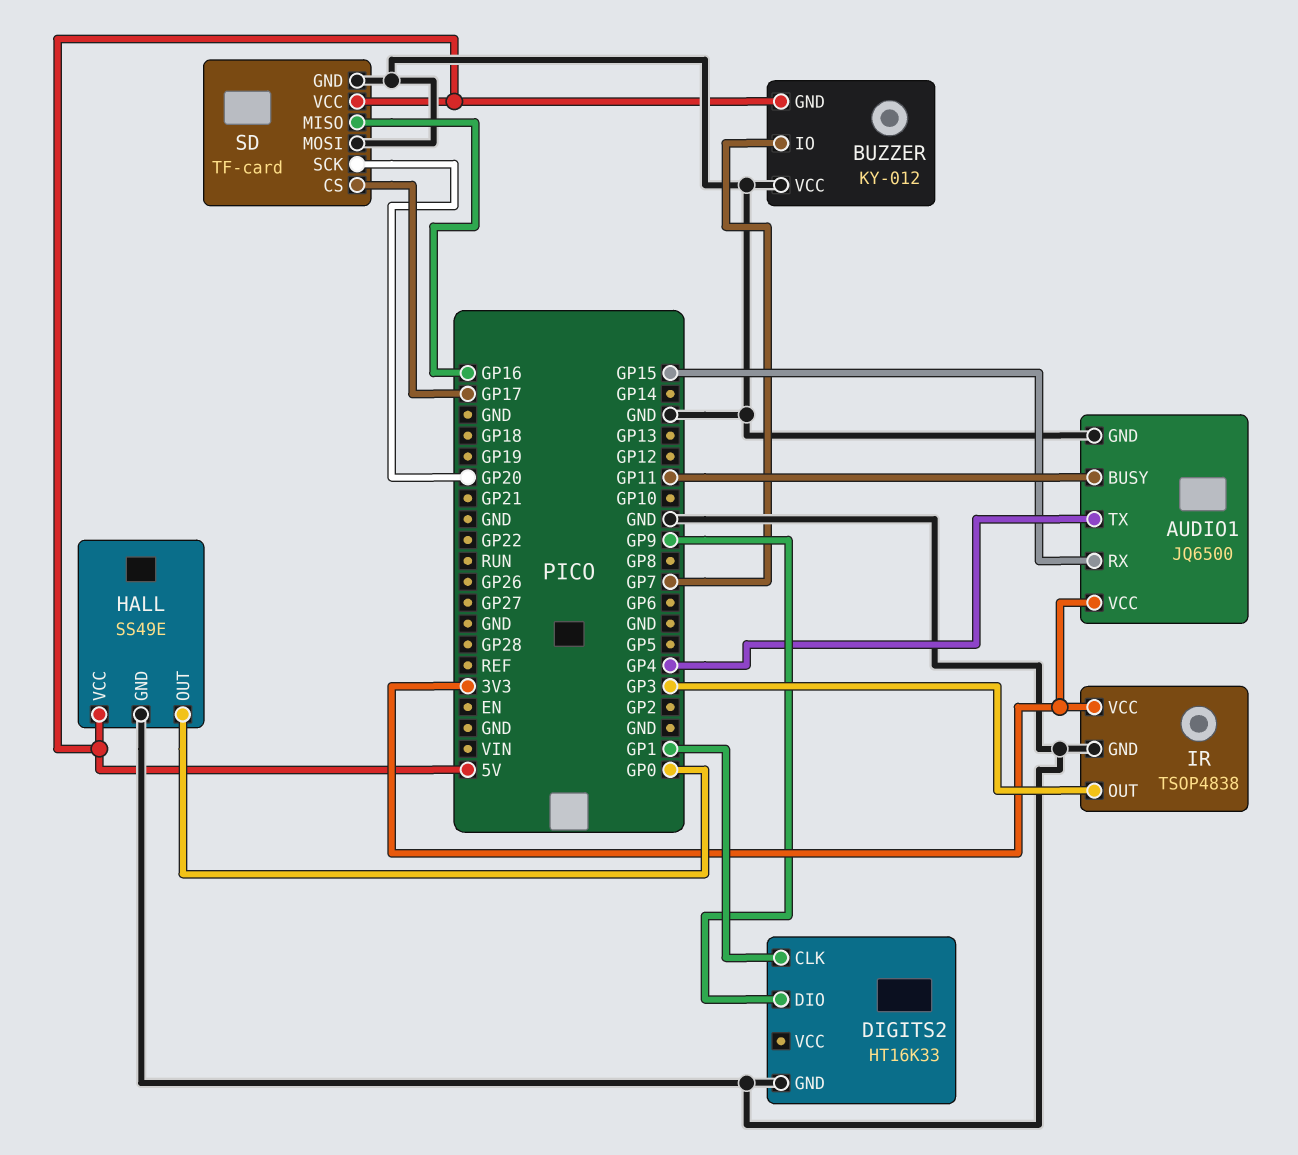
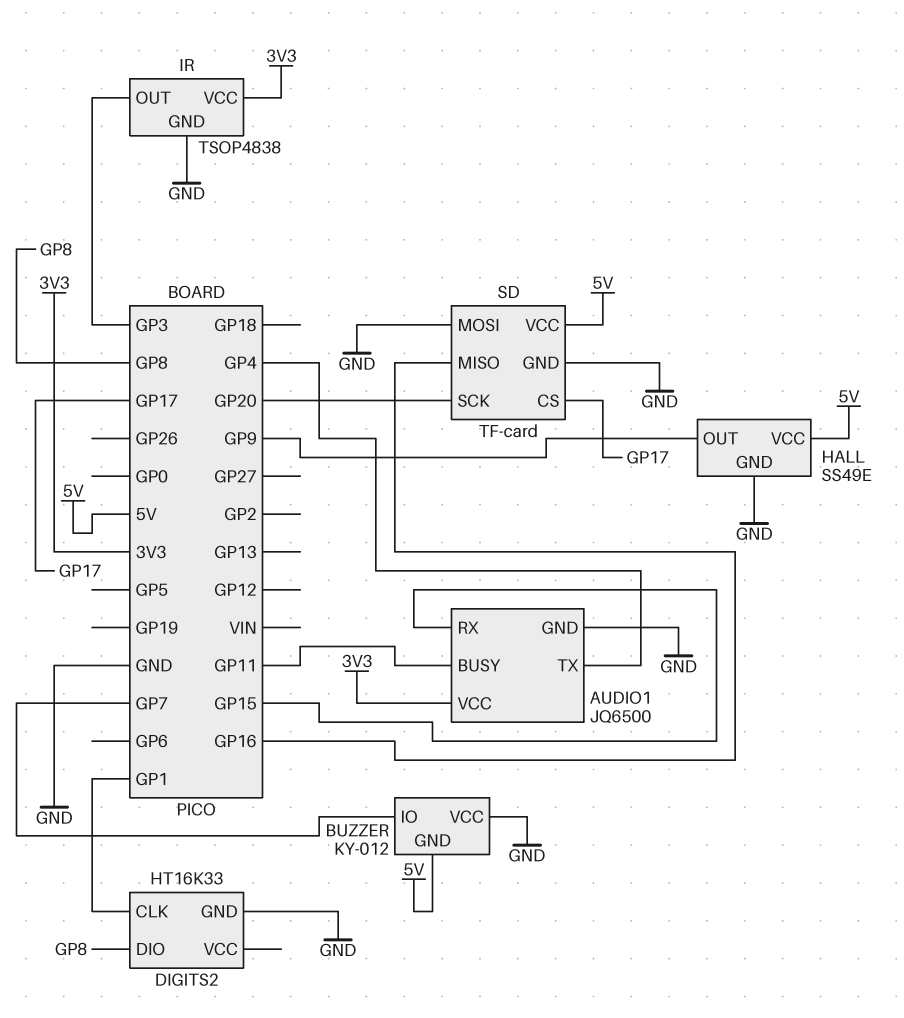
DIGITS2 pin DIO: GP9 -> GP8
HALL pin OUT: GP0 -> GP9

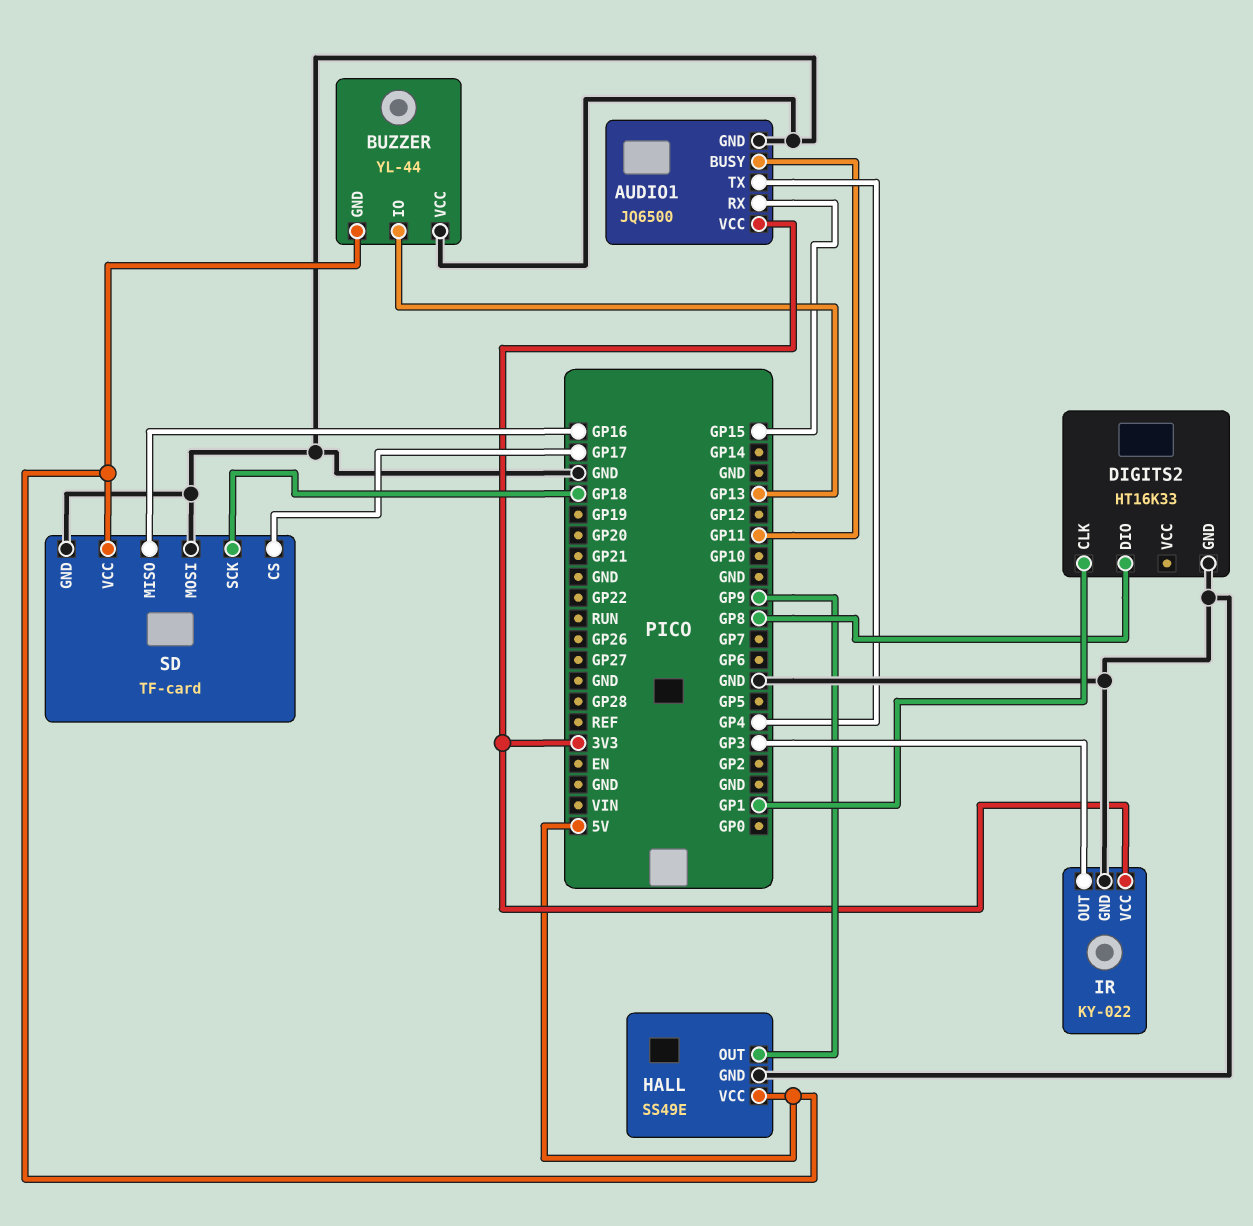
BUZZER: KY-012 -> YL-44
BUZZER pin IO: GP7 -> GP13
IR: TSOP4838 -> KY-022
SD pin SCK: GP20 -> GP18

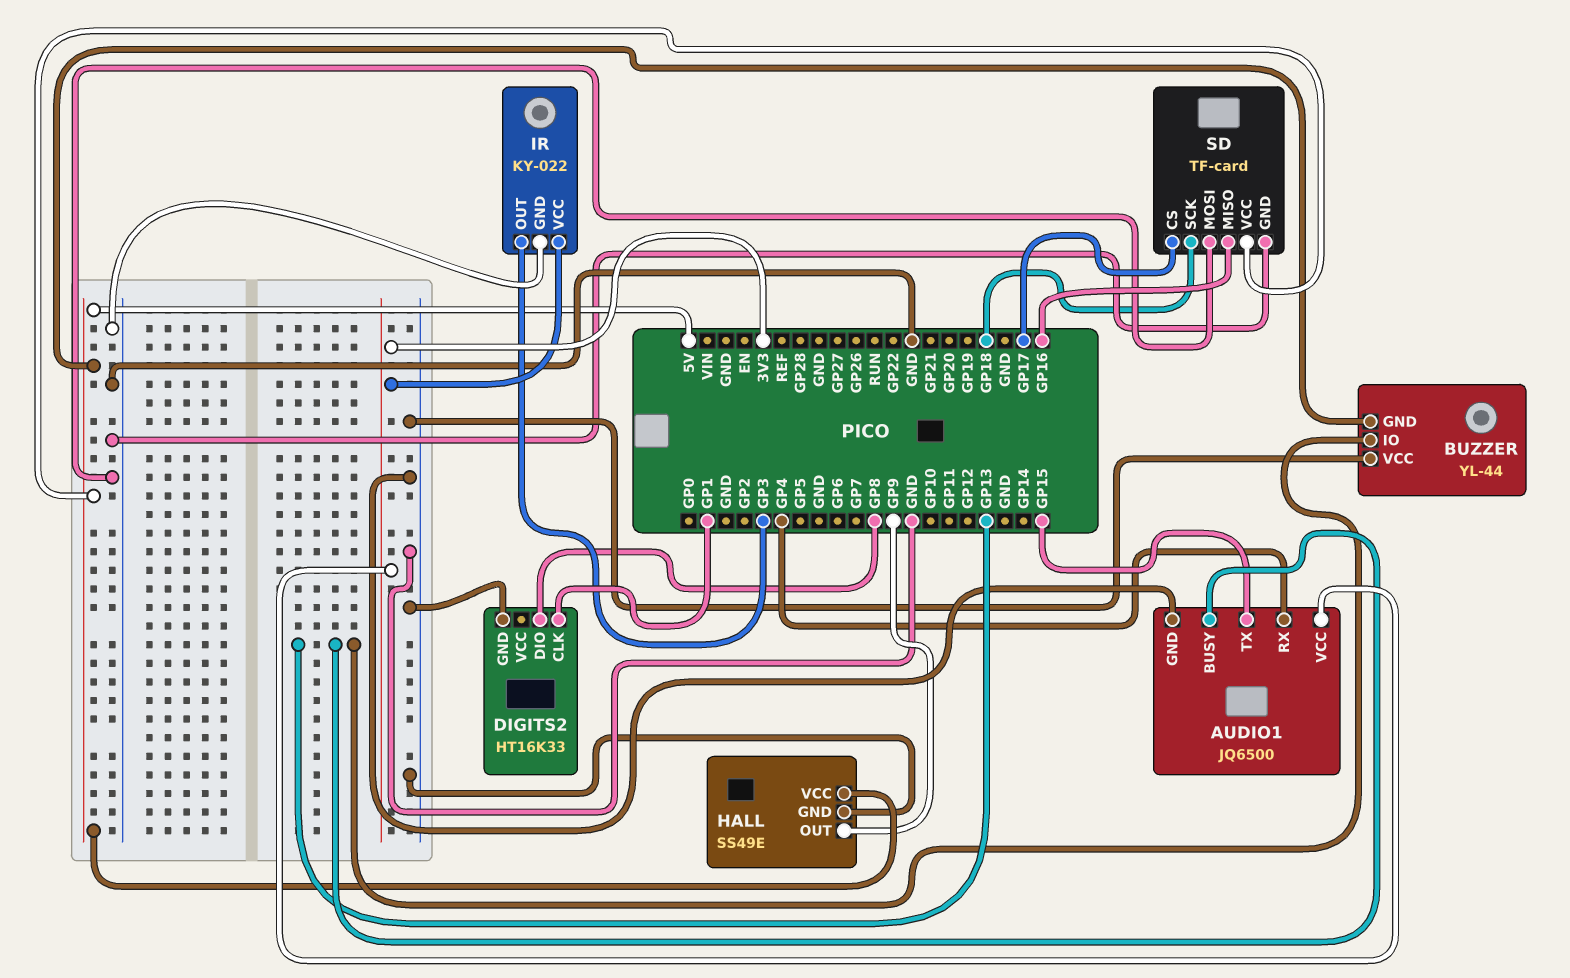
AUDIO1 pin BUSY: GP11 -> GP13
AUDIO1 pin RX: GP15 -> GP4
AUDIO1 pin TX: GP4 -> GP15

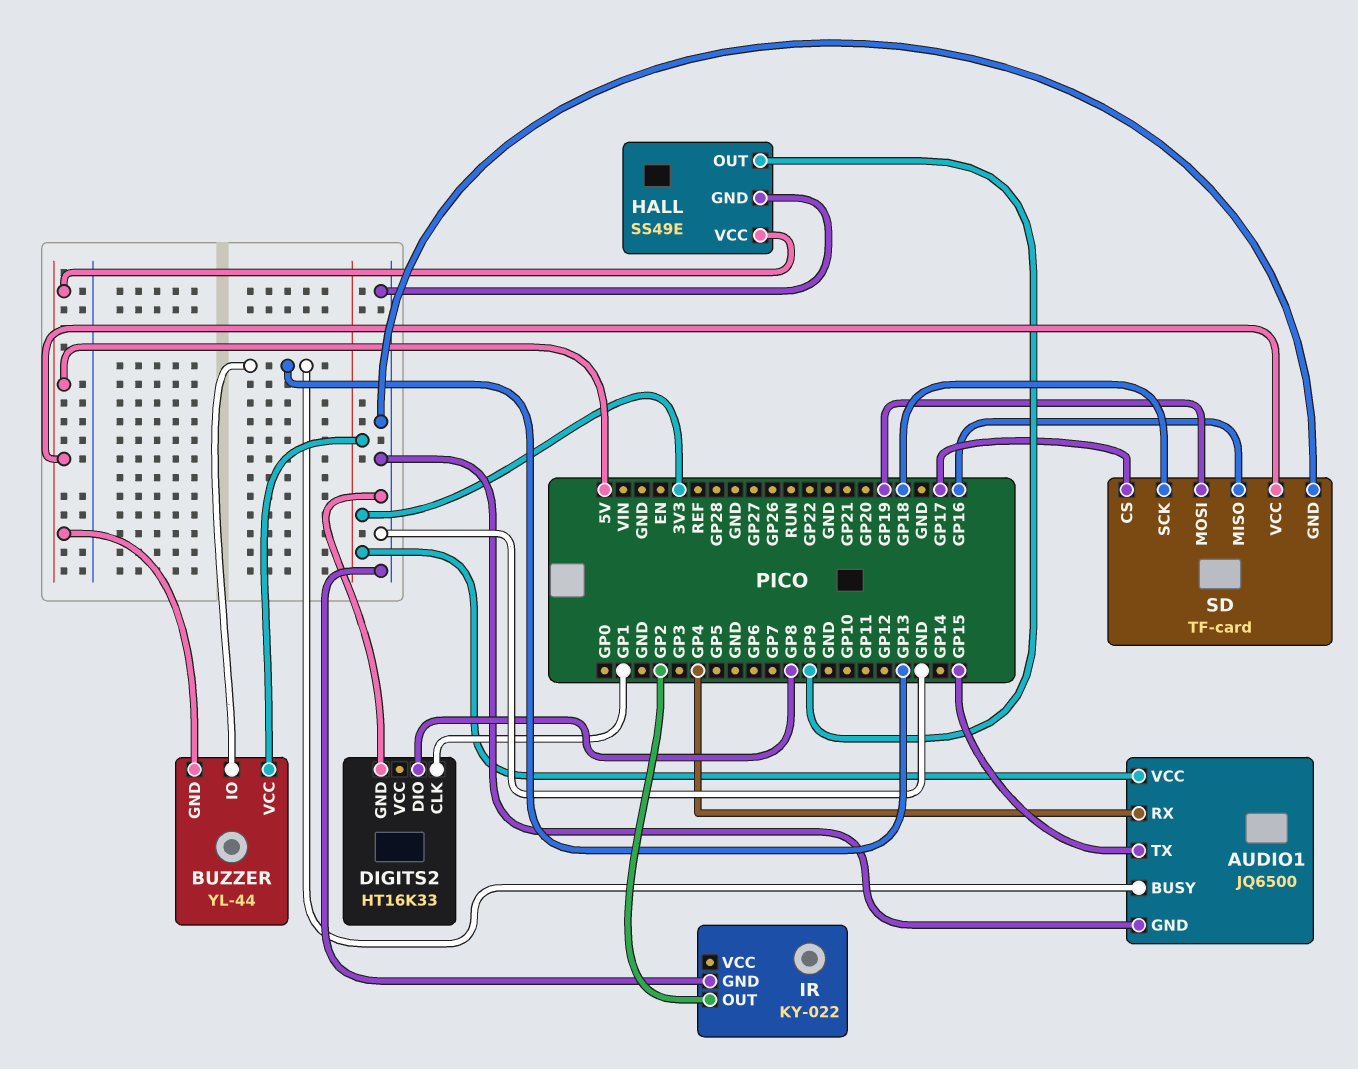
BUZZER pin VCC: GND -> 3V3
IR pin OUT: GP3 -> GP2
IR pin VCC: 3V3 -> none
SD pin MOSI: GND -> GP19

